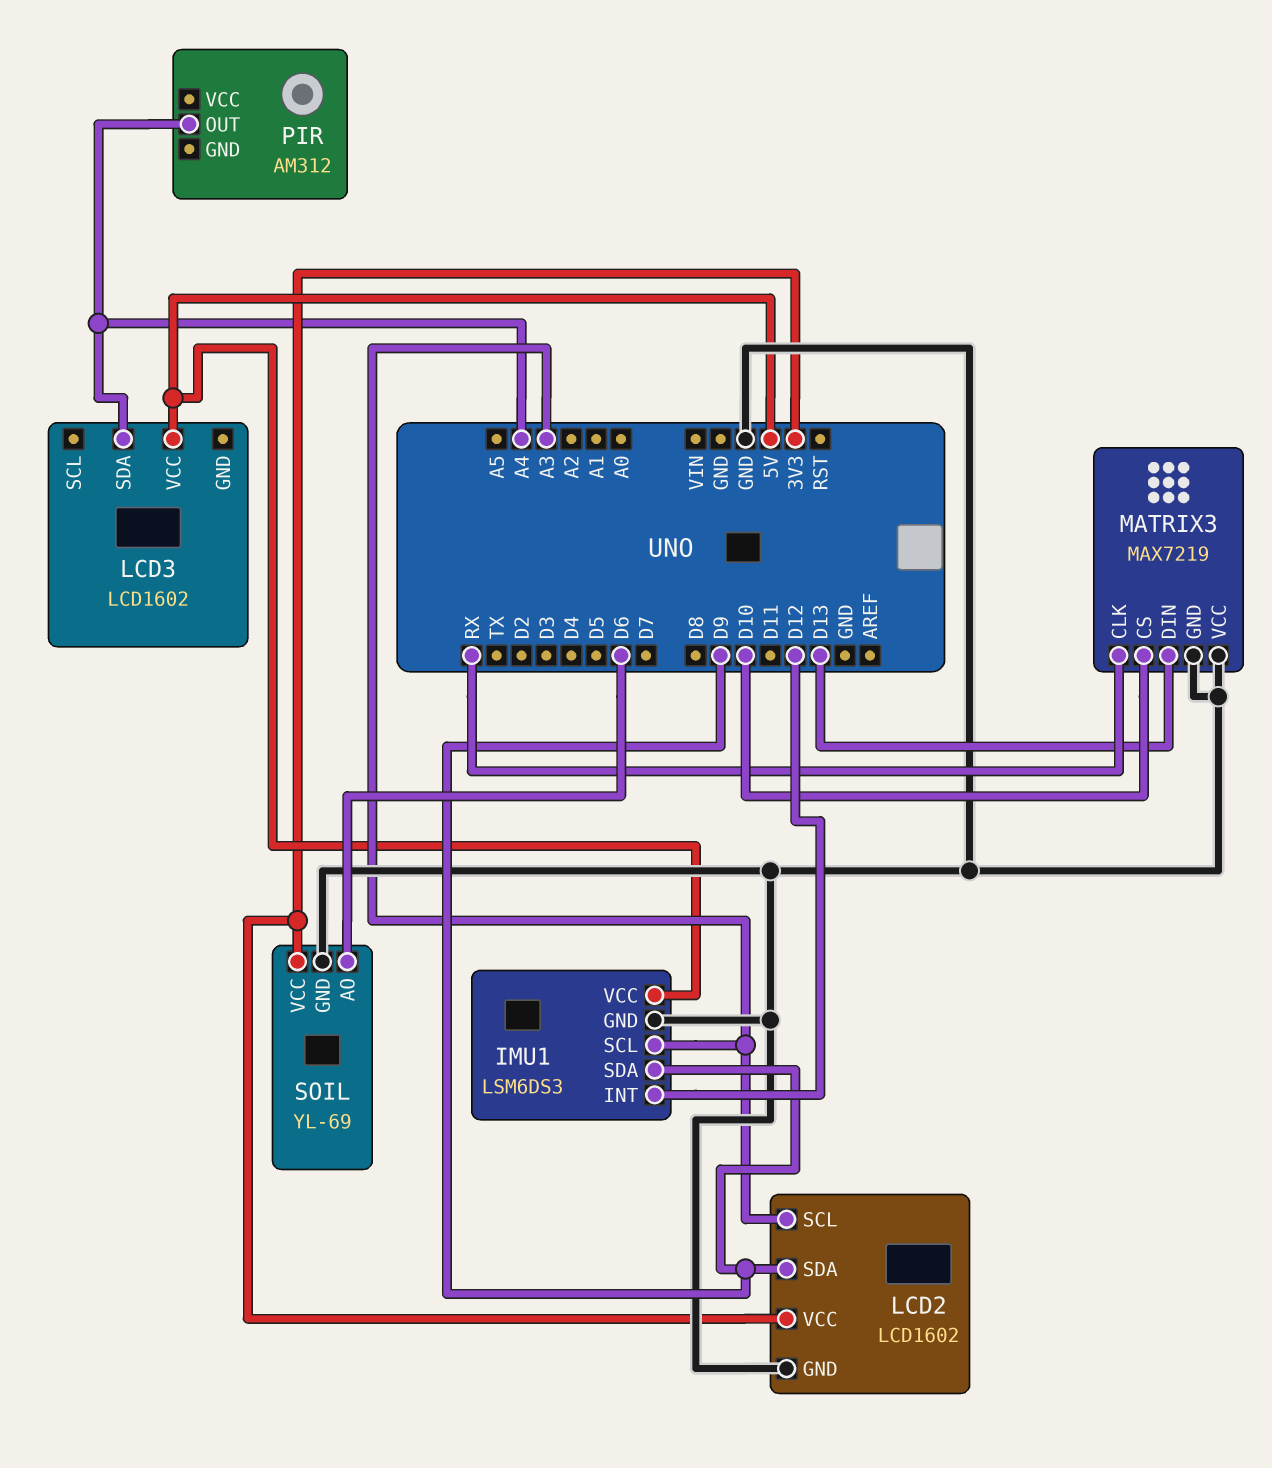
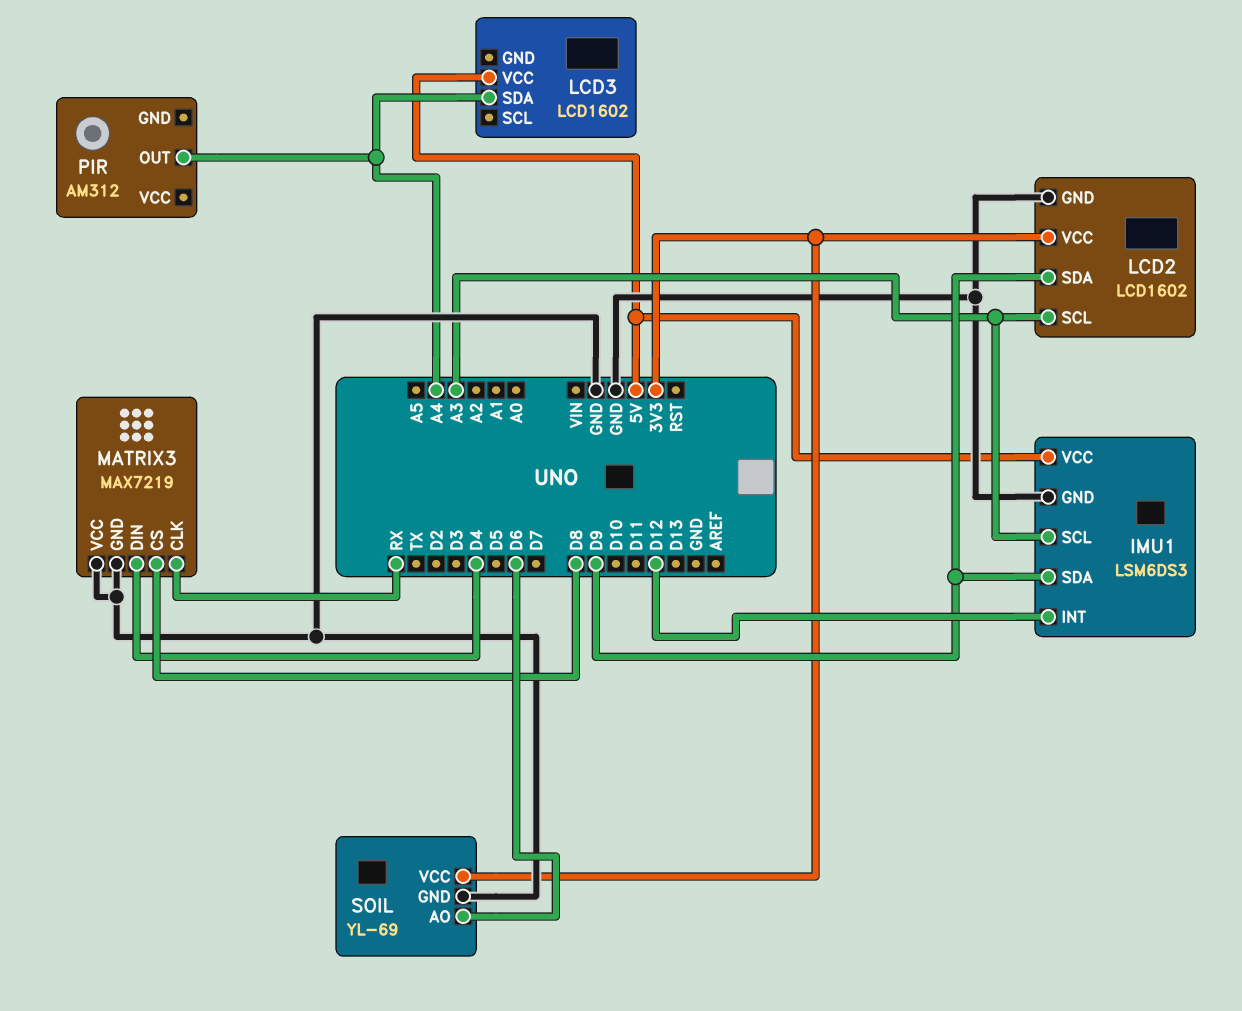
MATRIX3 pin CS: D10 -> D8
MATRIX3 pin DIN: D13 -> D4

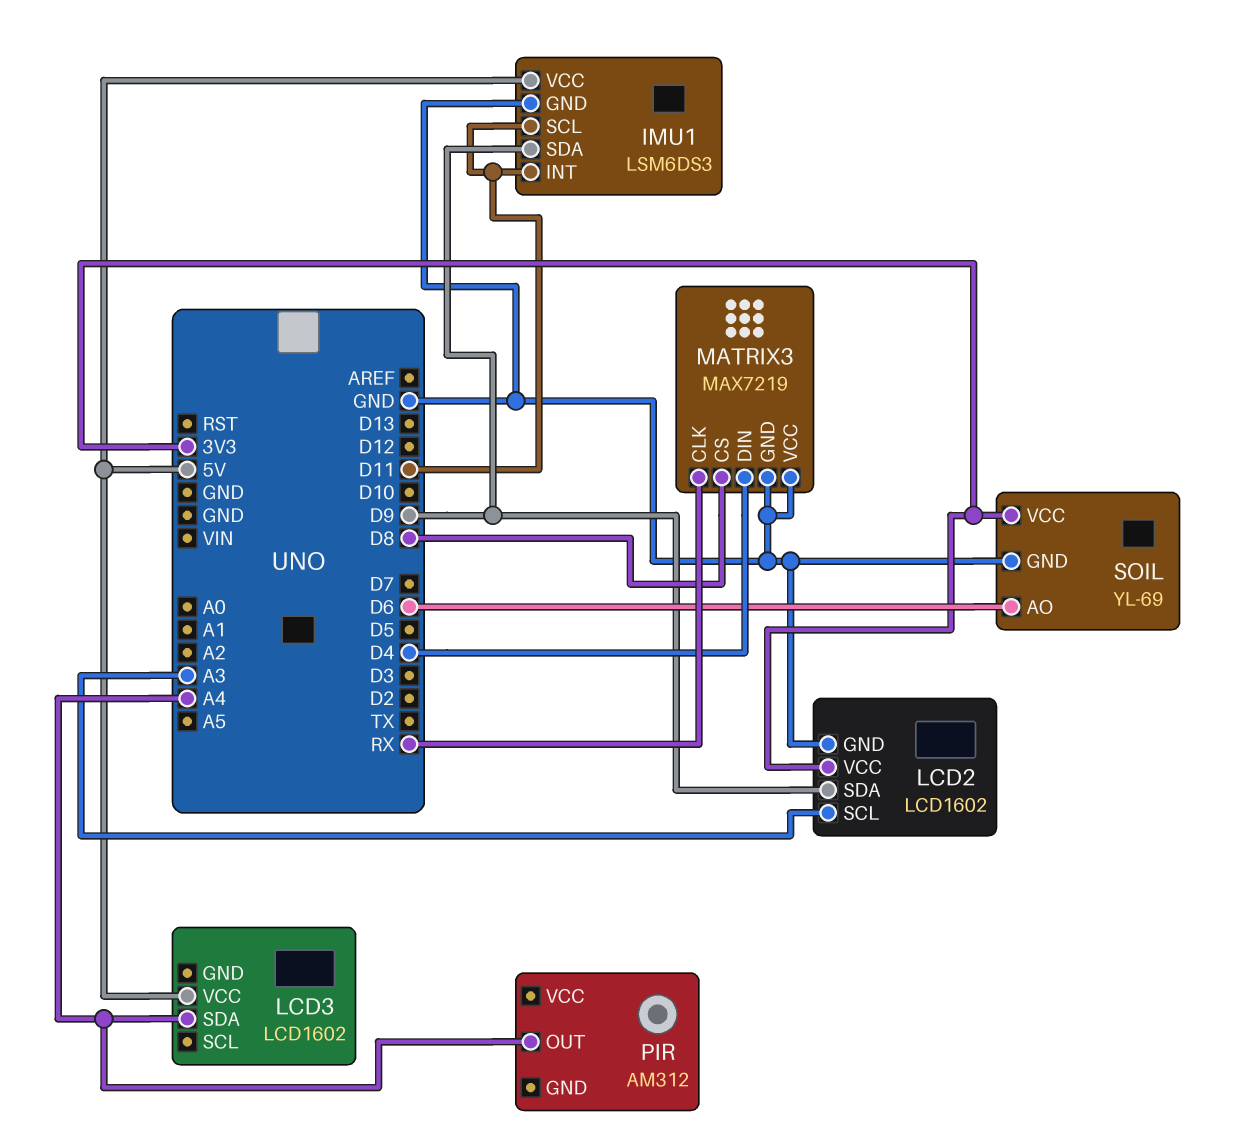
IMU1 pin INT: D12 -> D11
IMU1 pin SCL: A3 -> D11

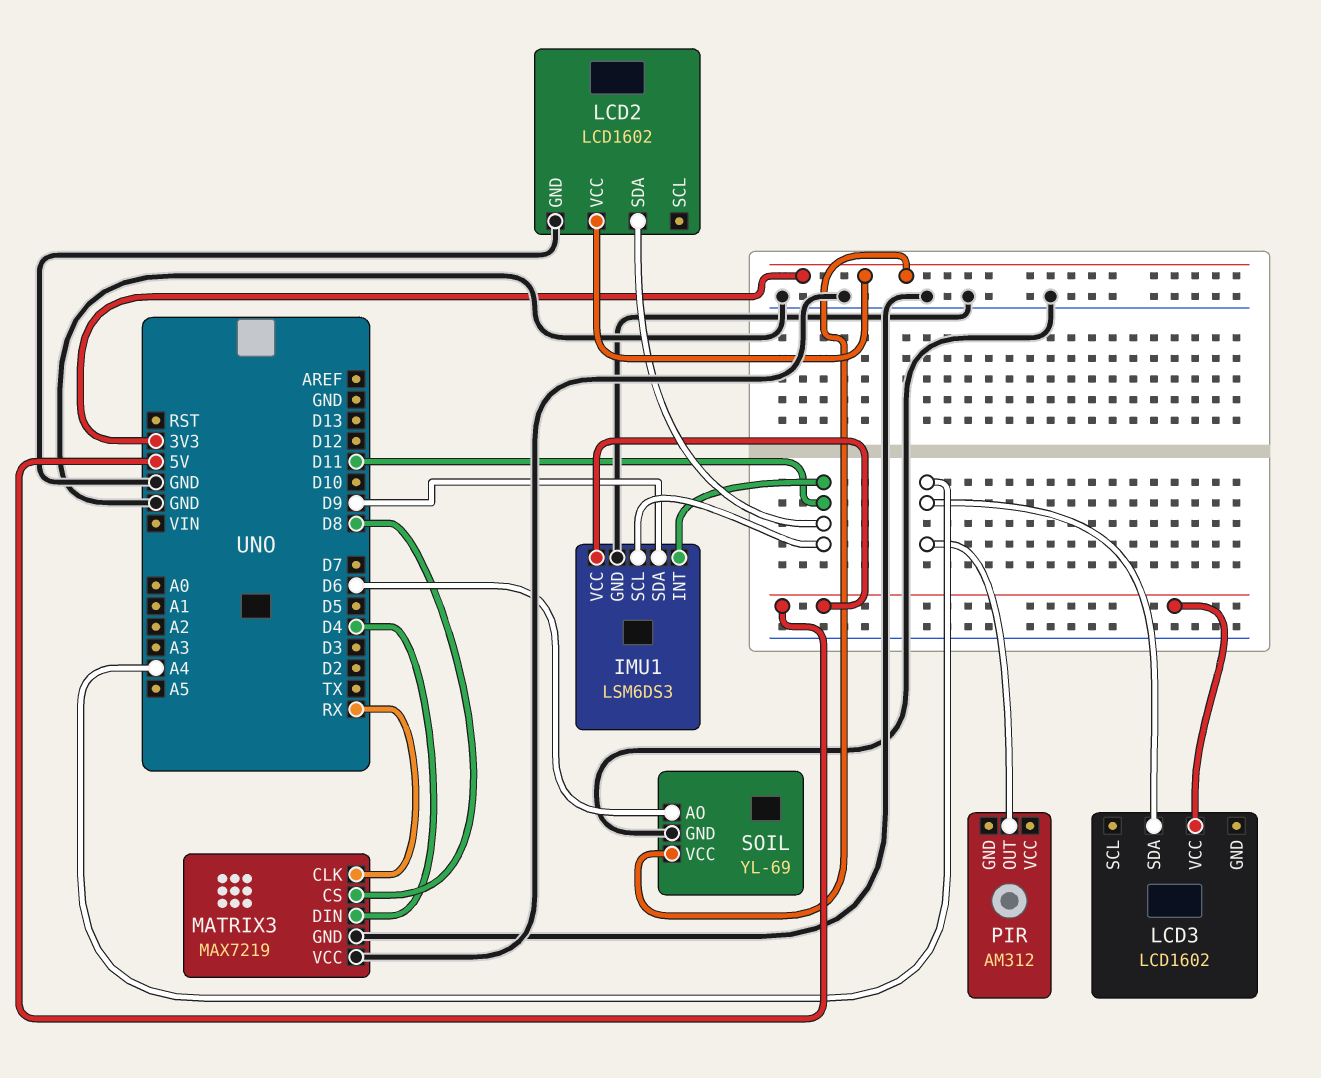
LCD2 pin SCL: A3 -> none
LCD2 pin SDA: D9 -> D11

